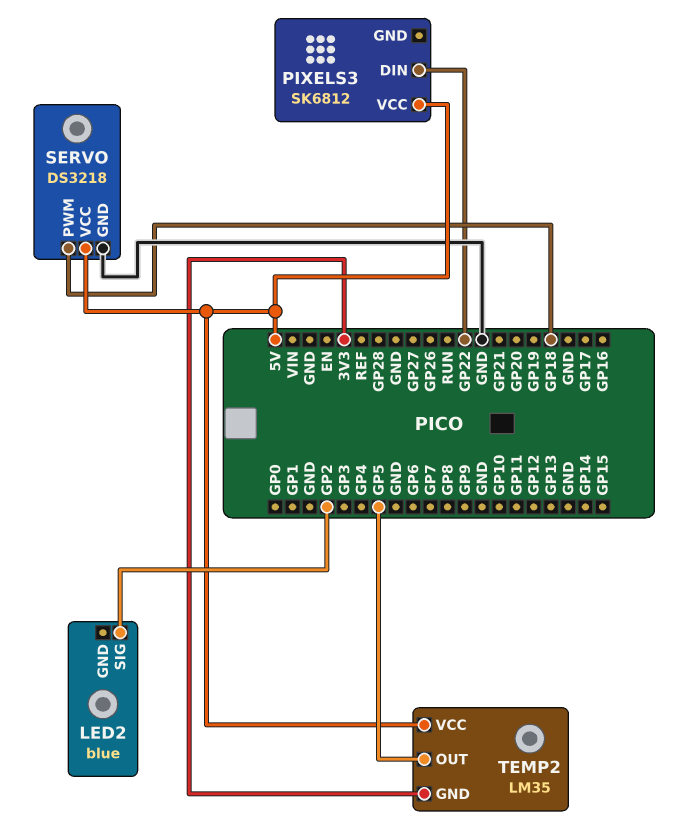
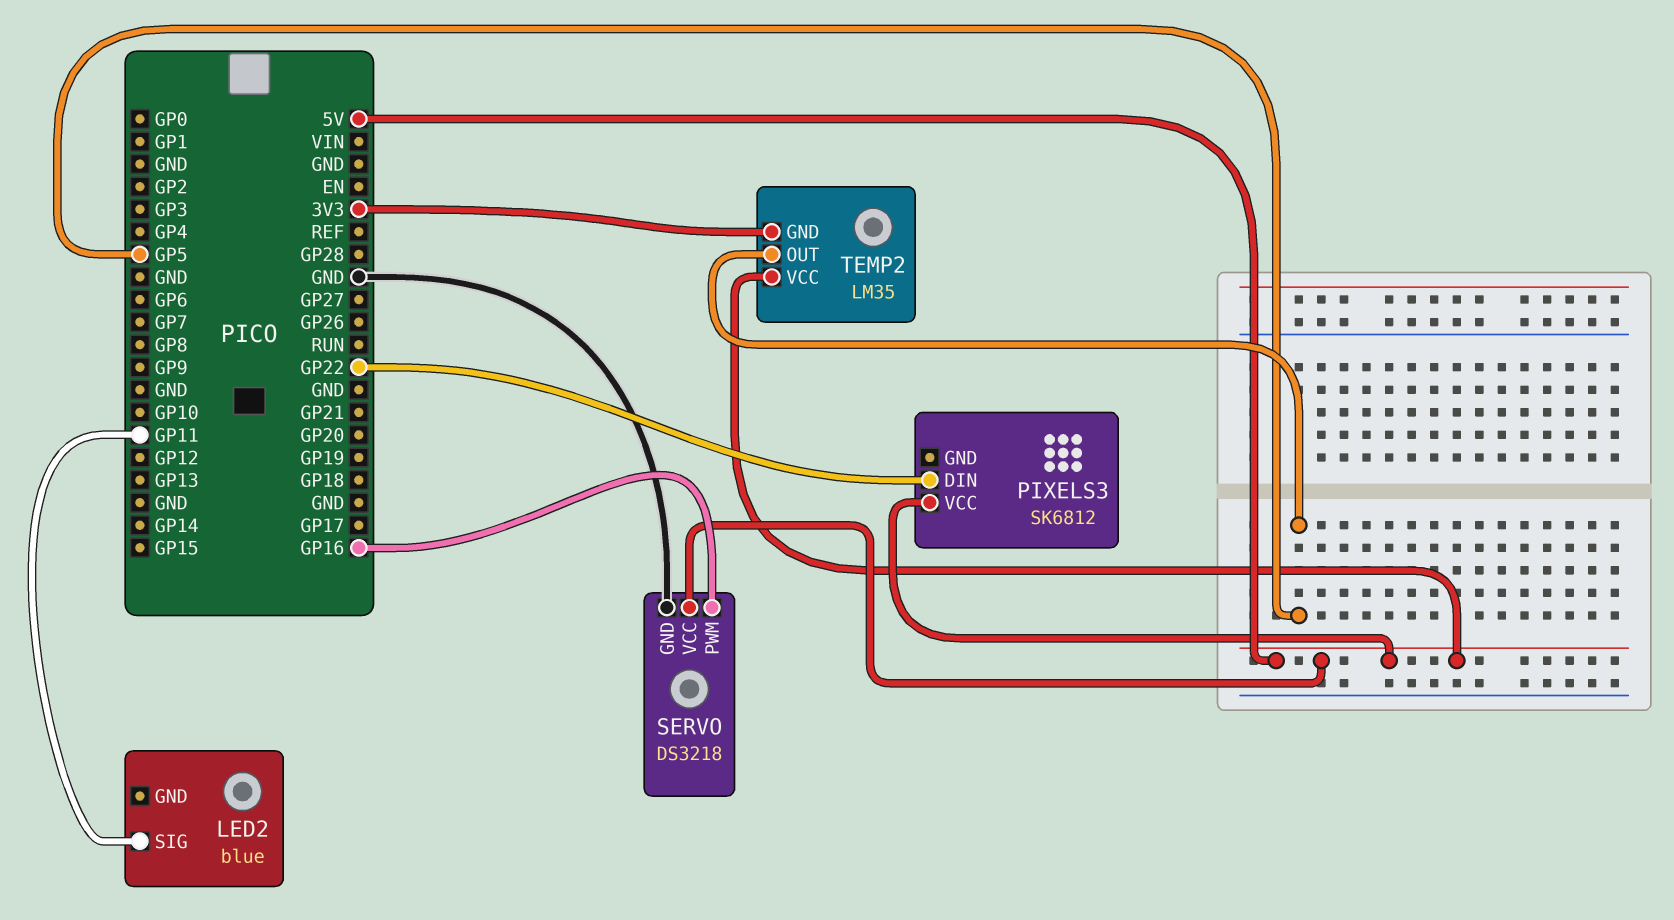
LED2 pin SIG: GP2 -> GP11
SERVO pin PWM: GP18 -> GP16

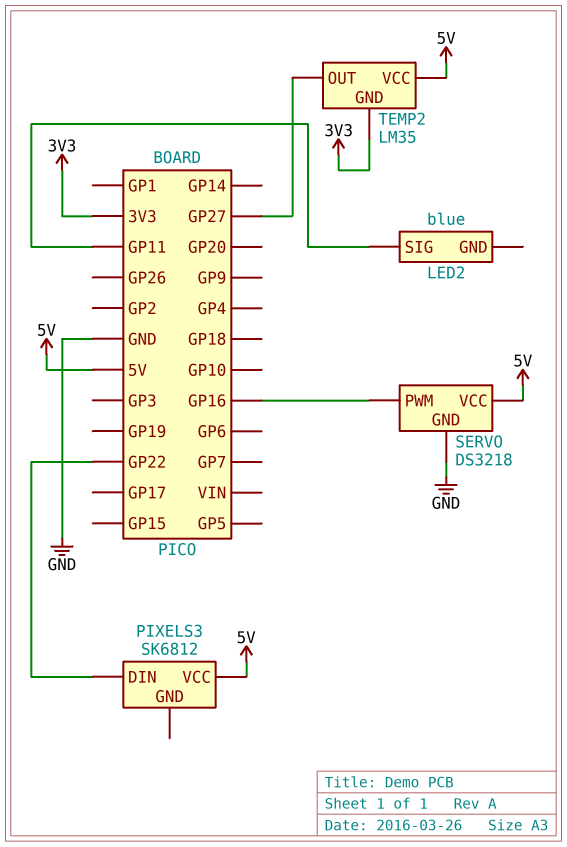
TEMP2 pin OUT: GP5 -> GP27

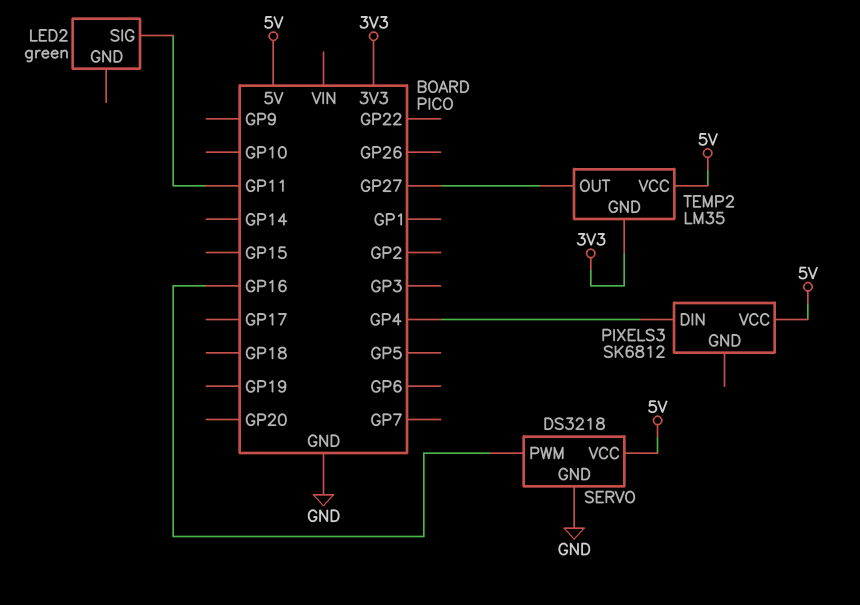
LED2: blue -> green
PIXELS3 pin DIN: GP22 -> GP4

